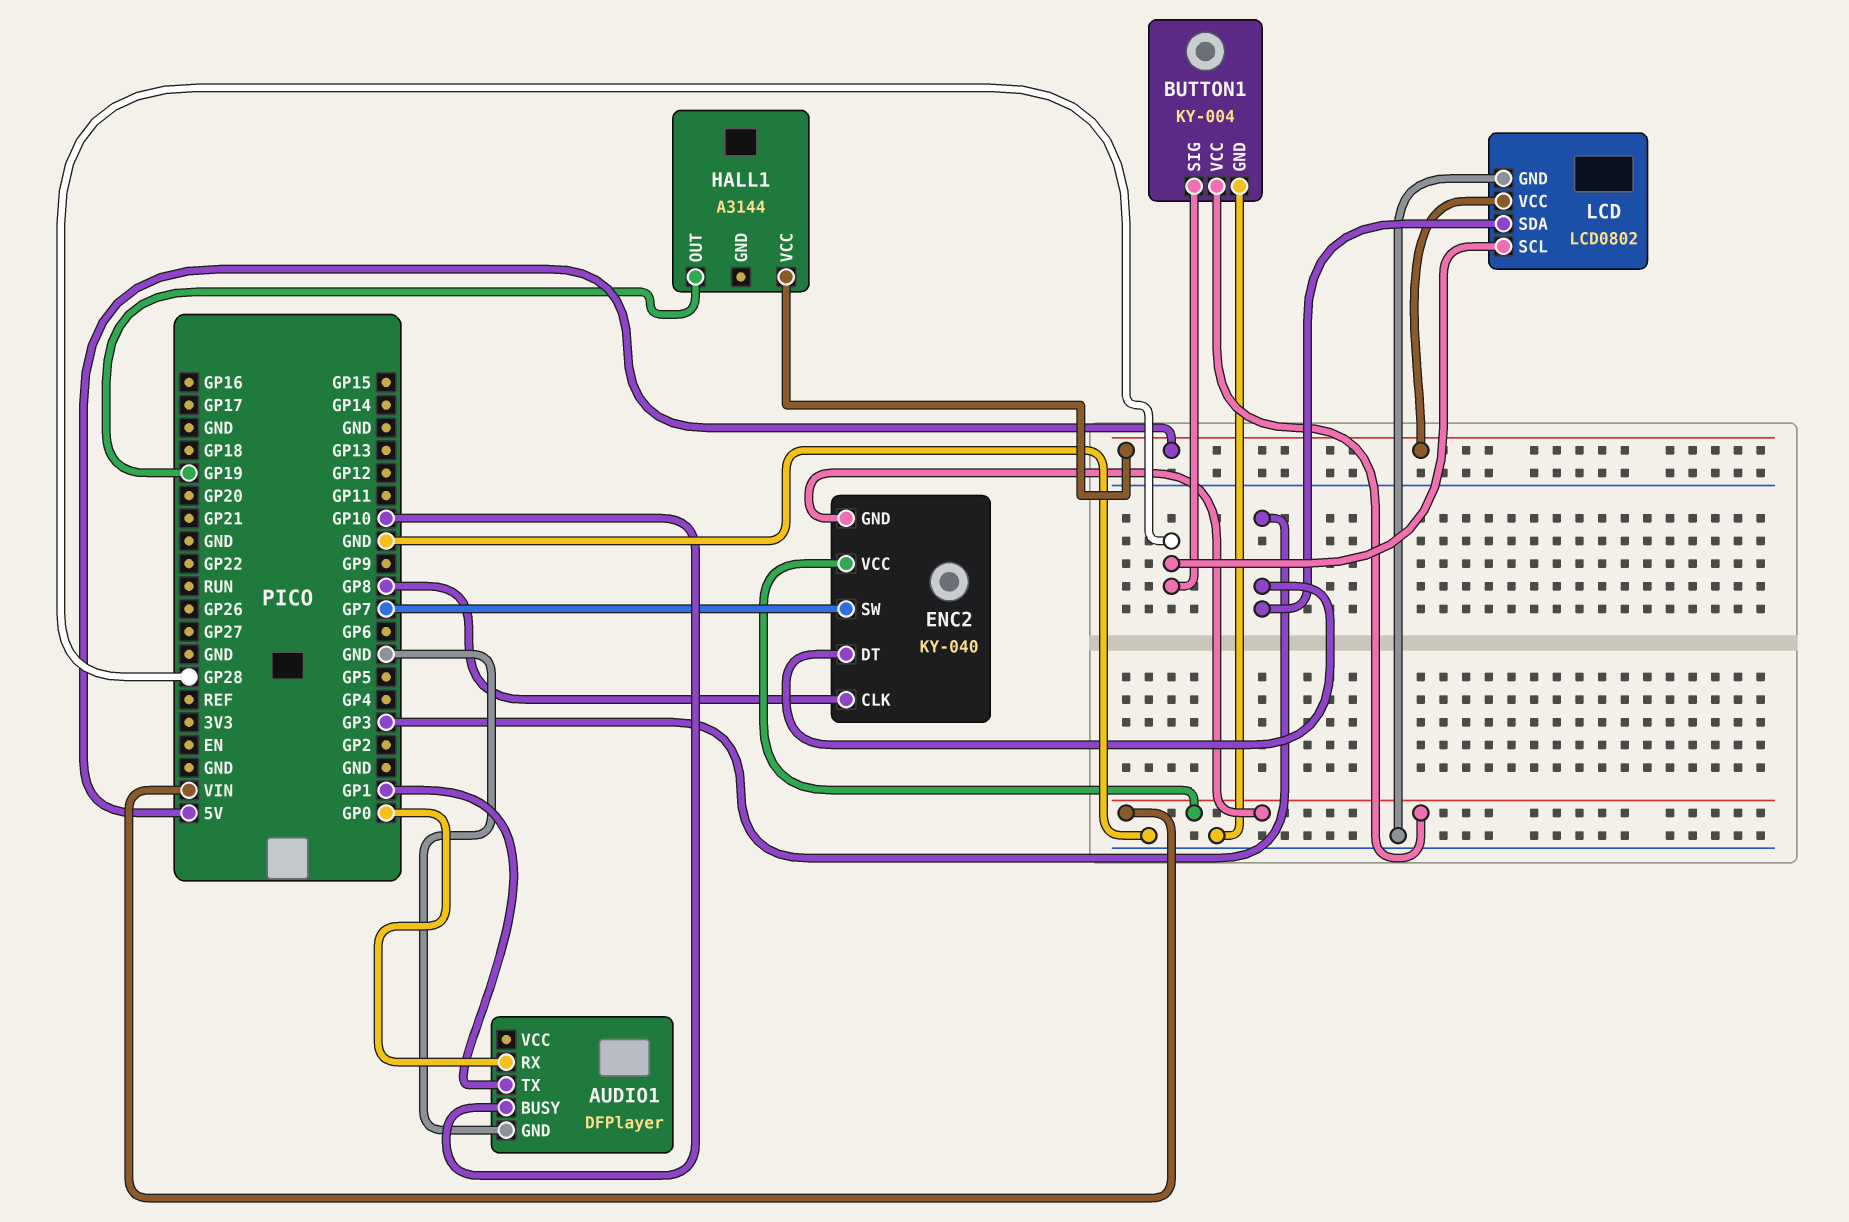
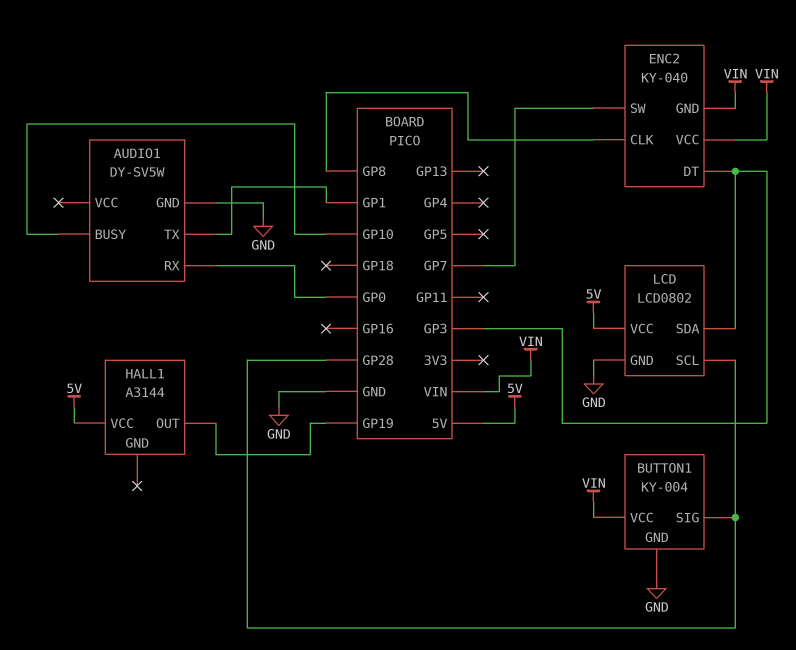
AUDIO1: DFPlayer -> DY-SV5W

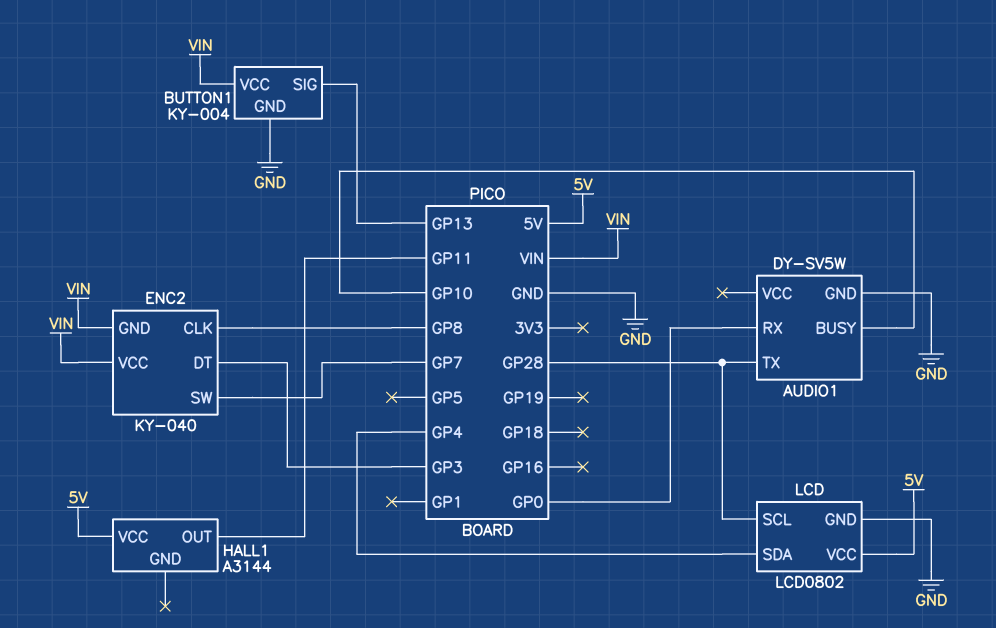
AUDIO1 pin TX: GP1 -> GP28
BUTTON1 pin SIG: GP28 -> GP13
HALL1 pin OUT: GP19 -> GP11
LCD pin SDA: GP3 -> GP4

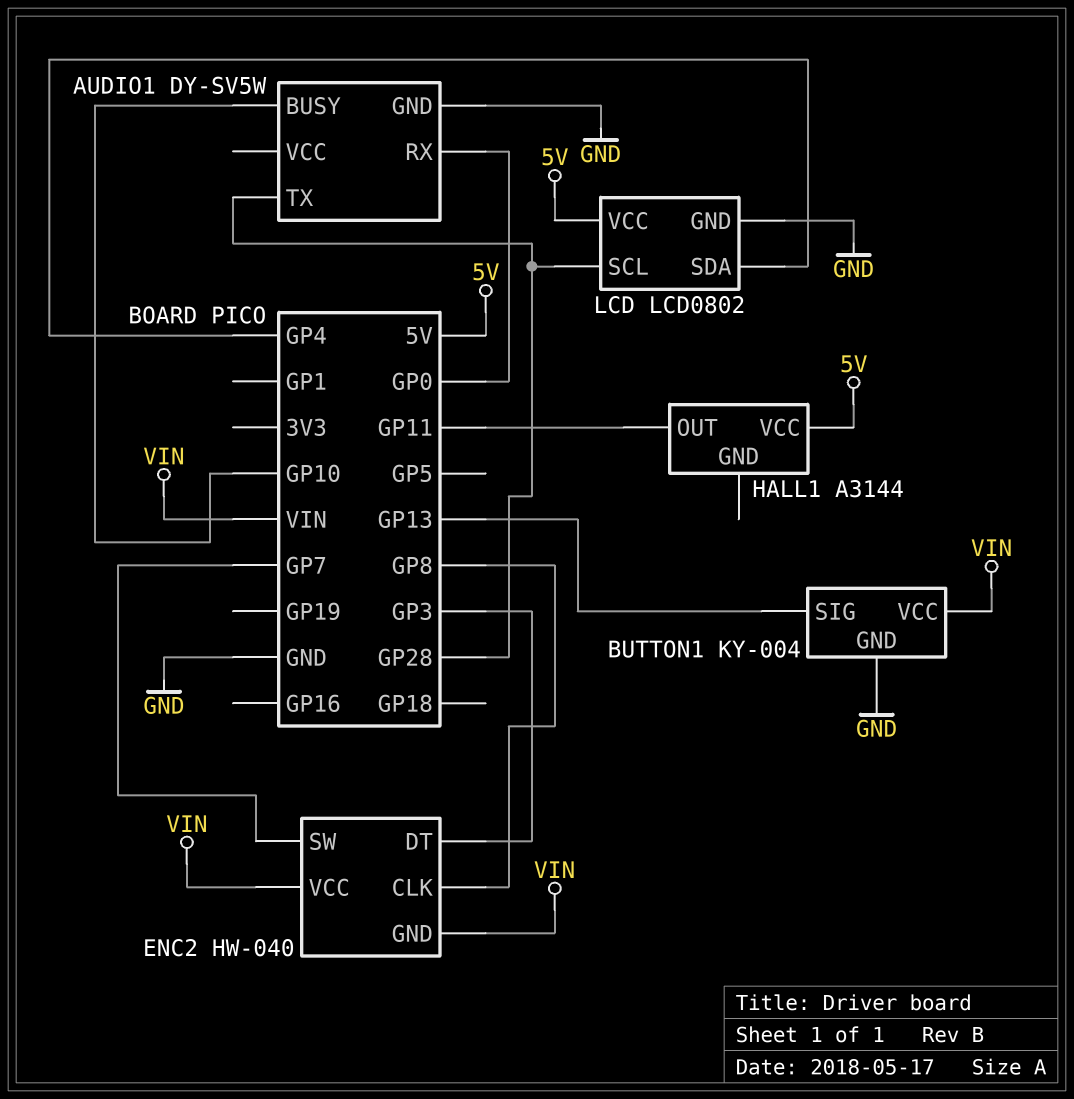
ENC2: KY-040 -> HW-040

